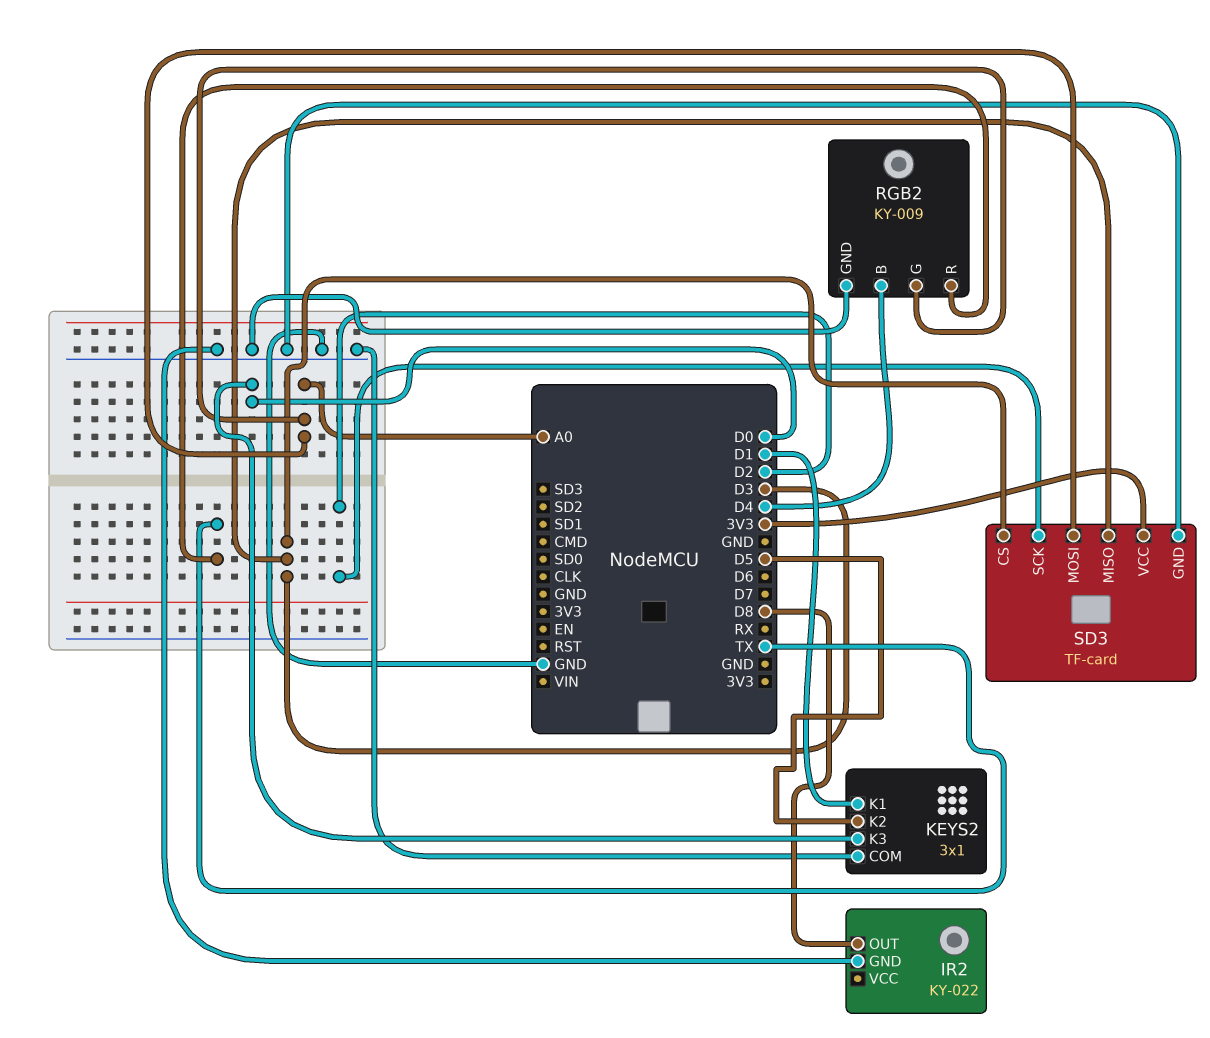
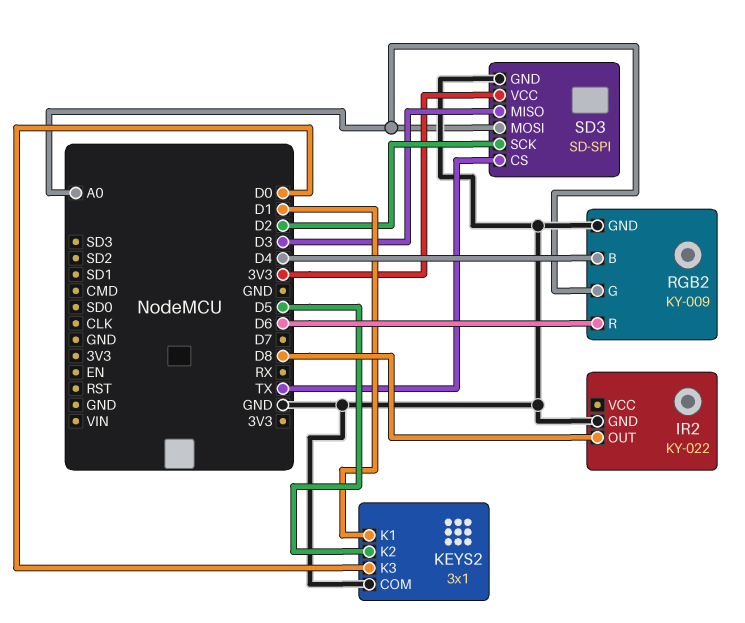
RGB2 pin R: TX -> D6
SD3: TF-card -> SD-SPI
SD3 pin CS: D3 -> TX

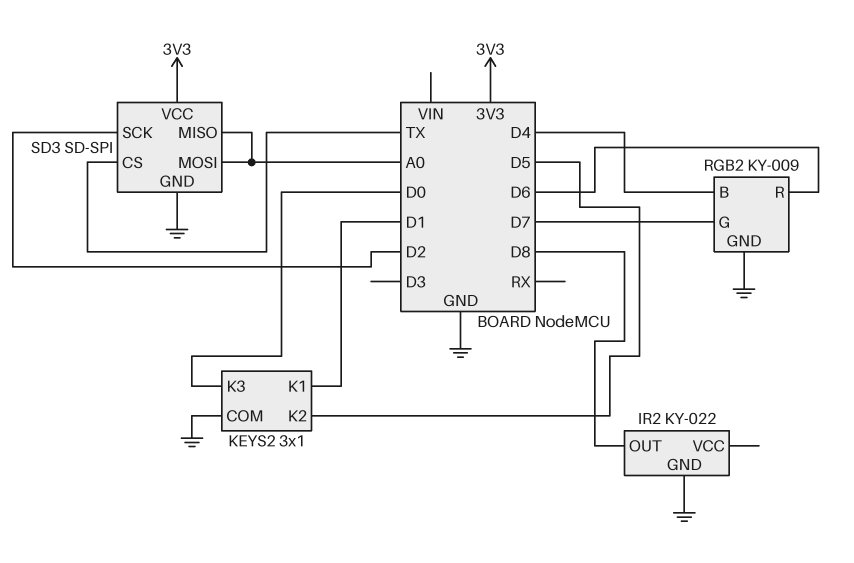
RGB2 pin G: A0 -> D7
SD3 pin MISO: D3 -> A0

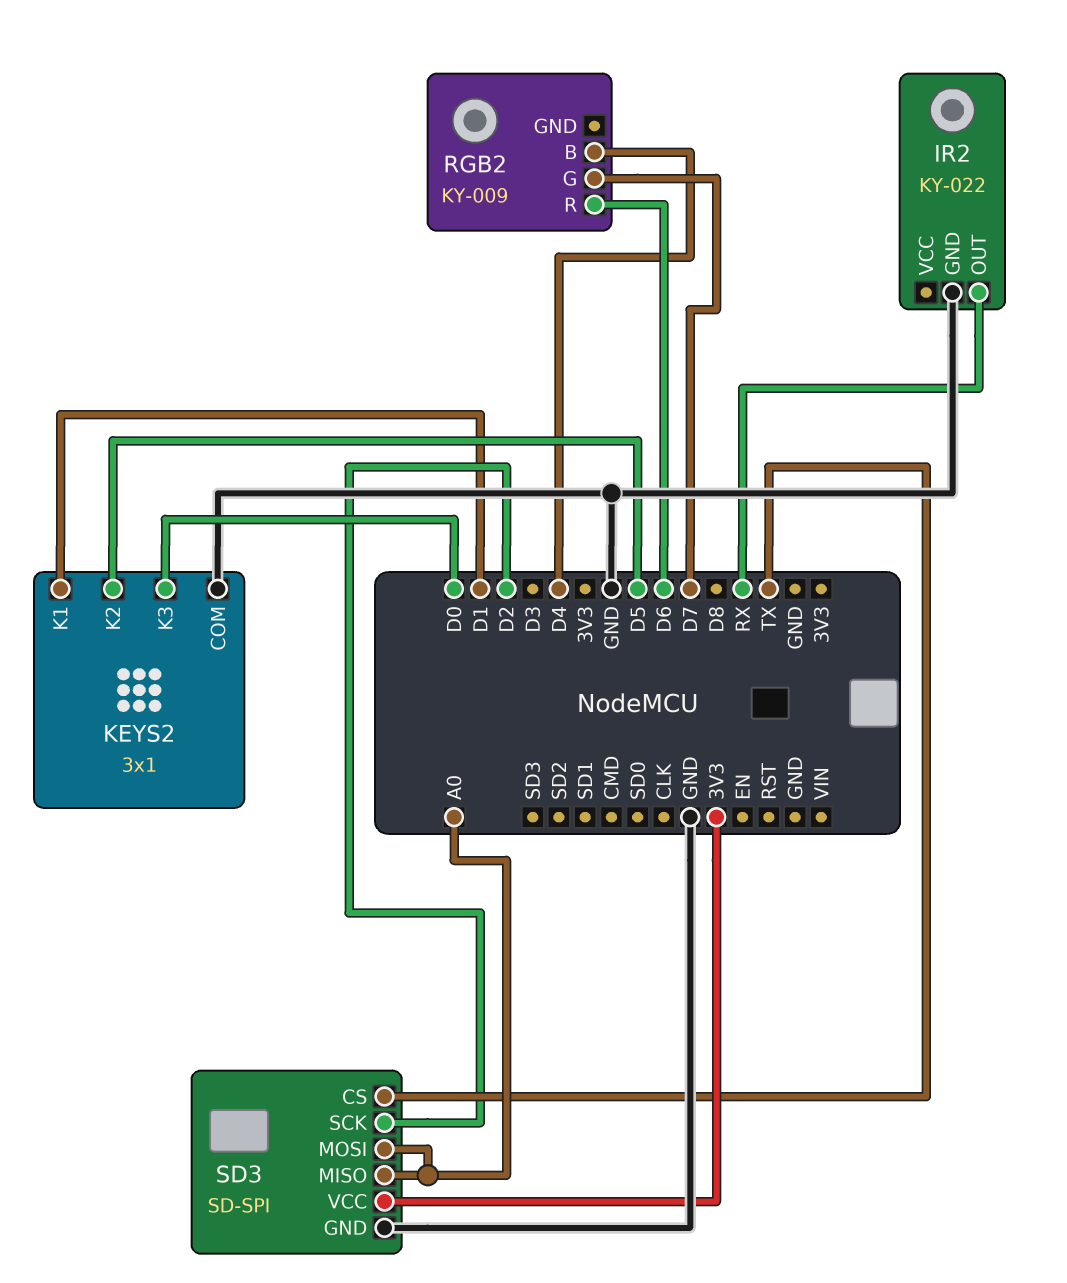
IR2 pin OUT: D8 -> RX
RGB2 pin GND: GND -> none

